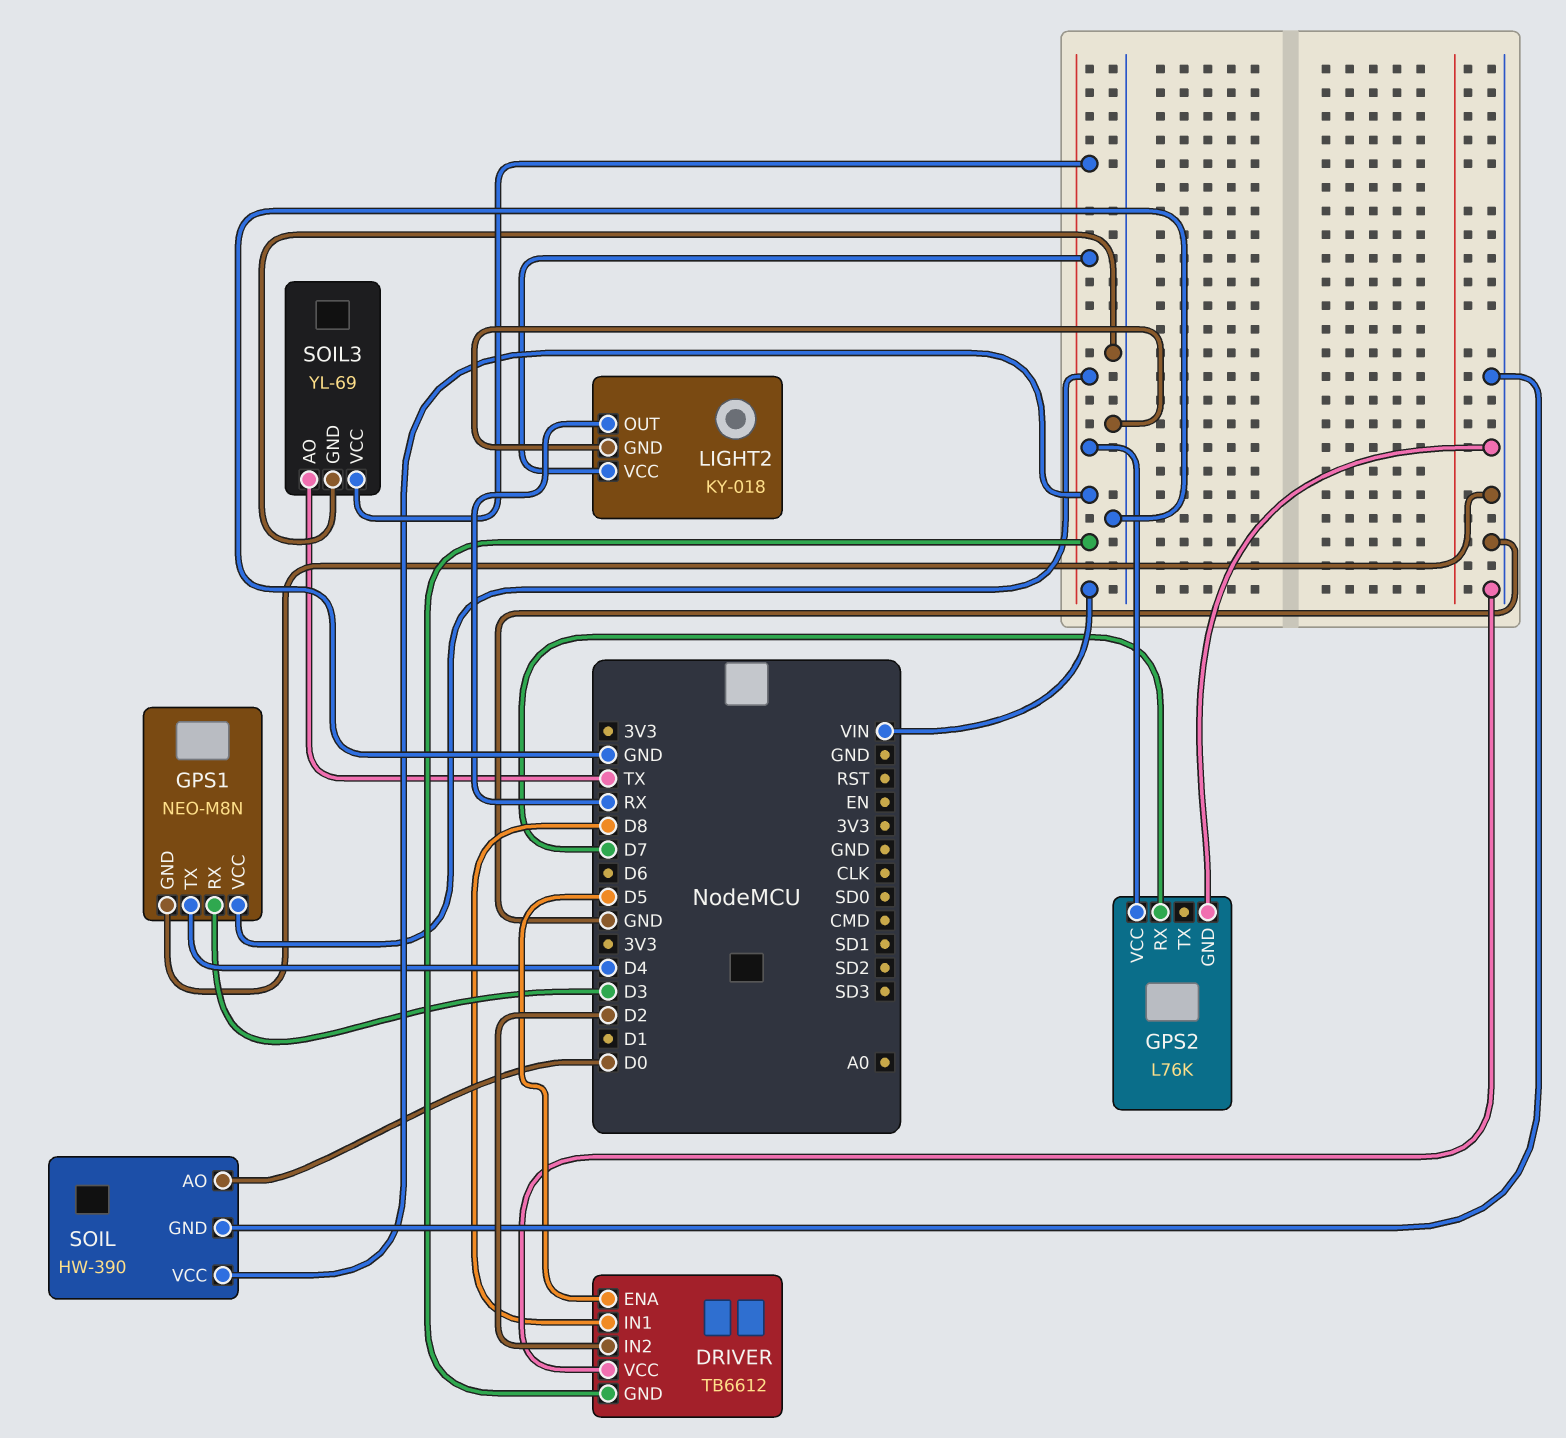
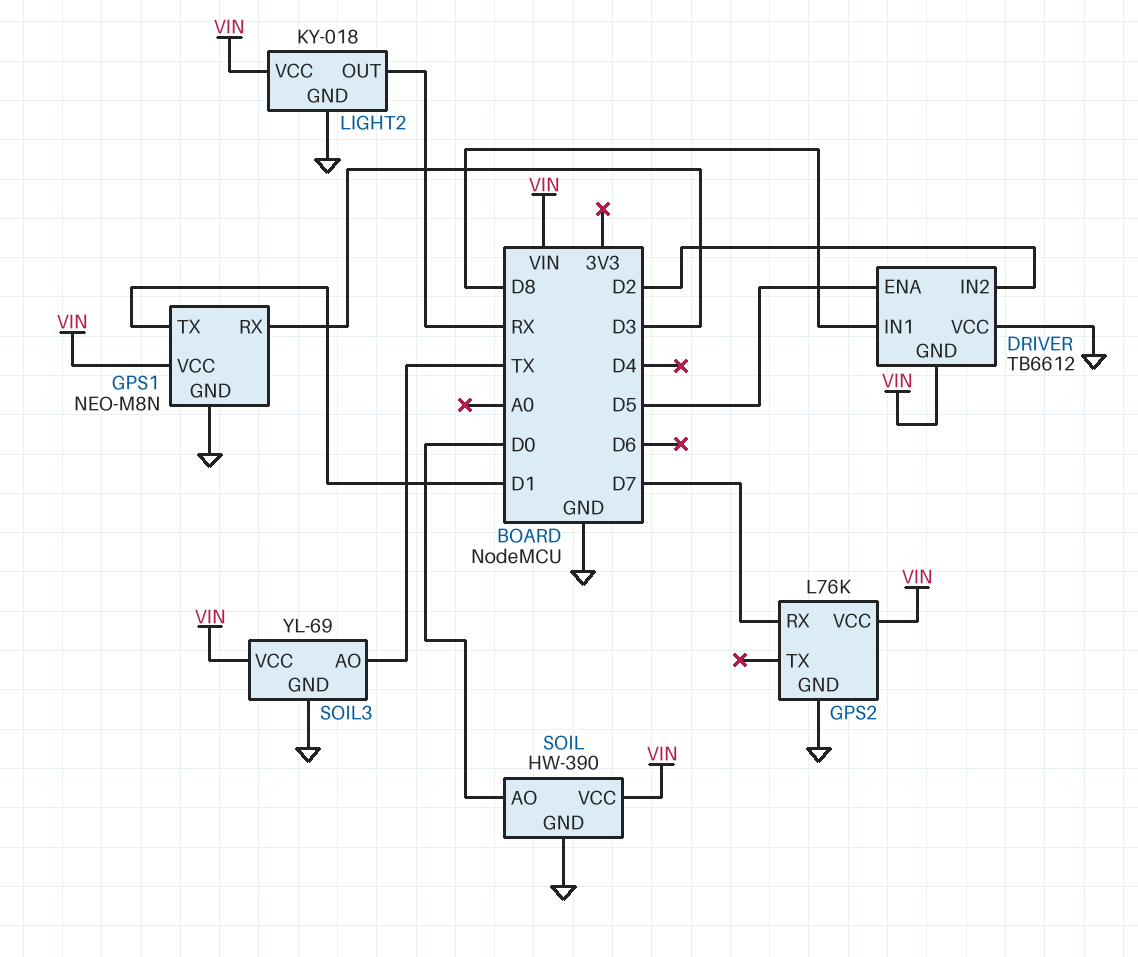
GPS1 pin TX: D4 -> D1

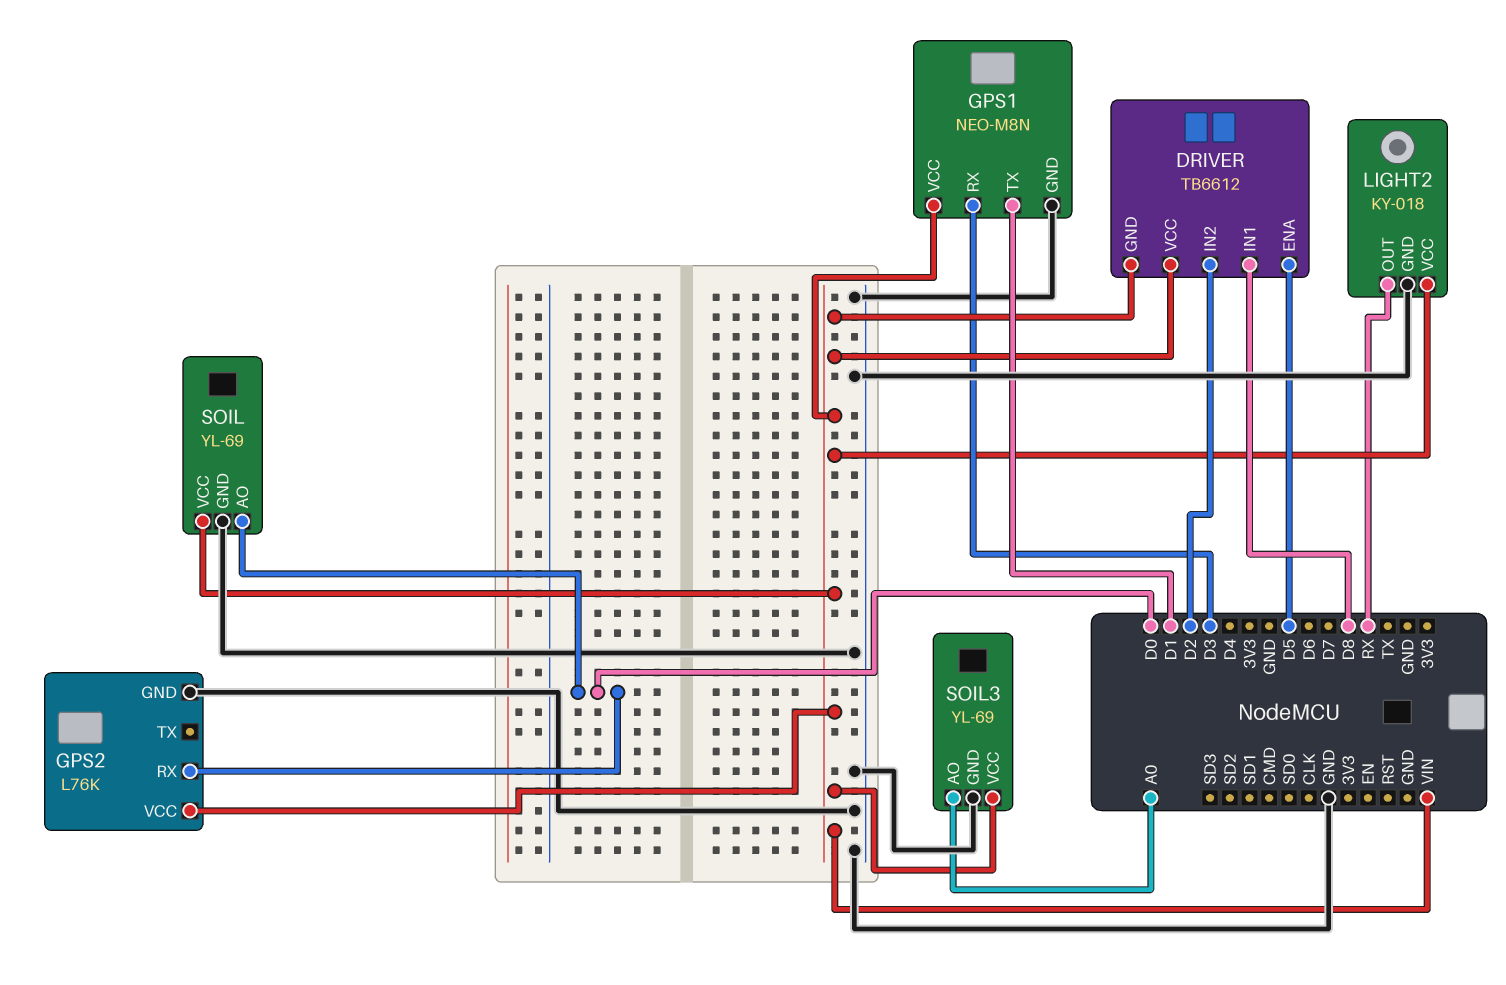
DRIVER pin VCC: GND -> VIN
GPS2 pin RX: D7 -> D0
SOIL: HW-390 -> YL-69
SOIL3 pin AO: TX -> A0

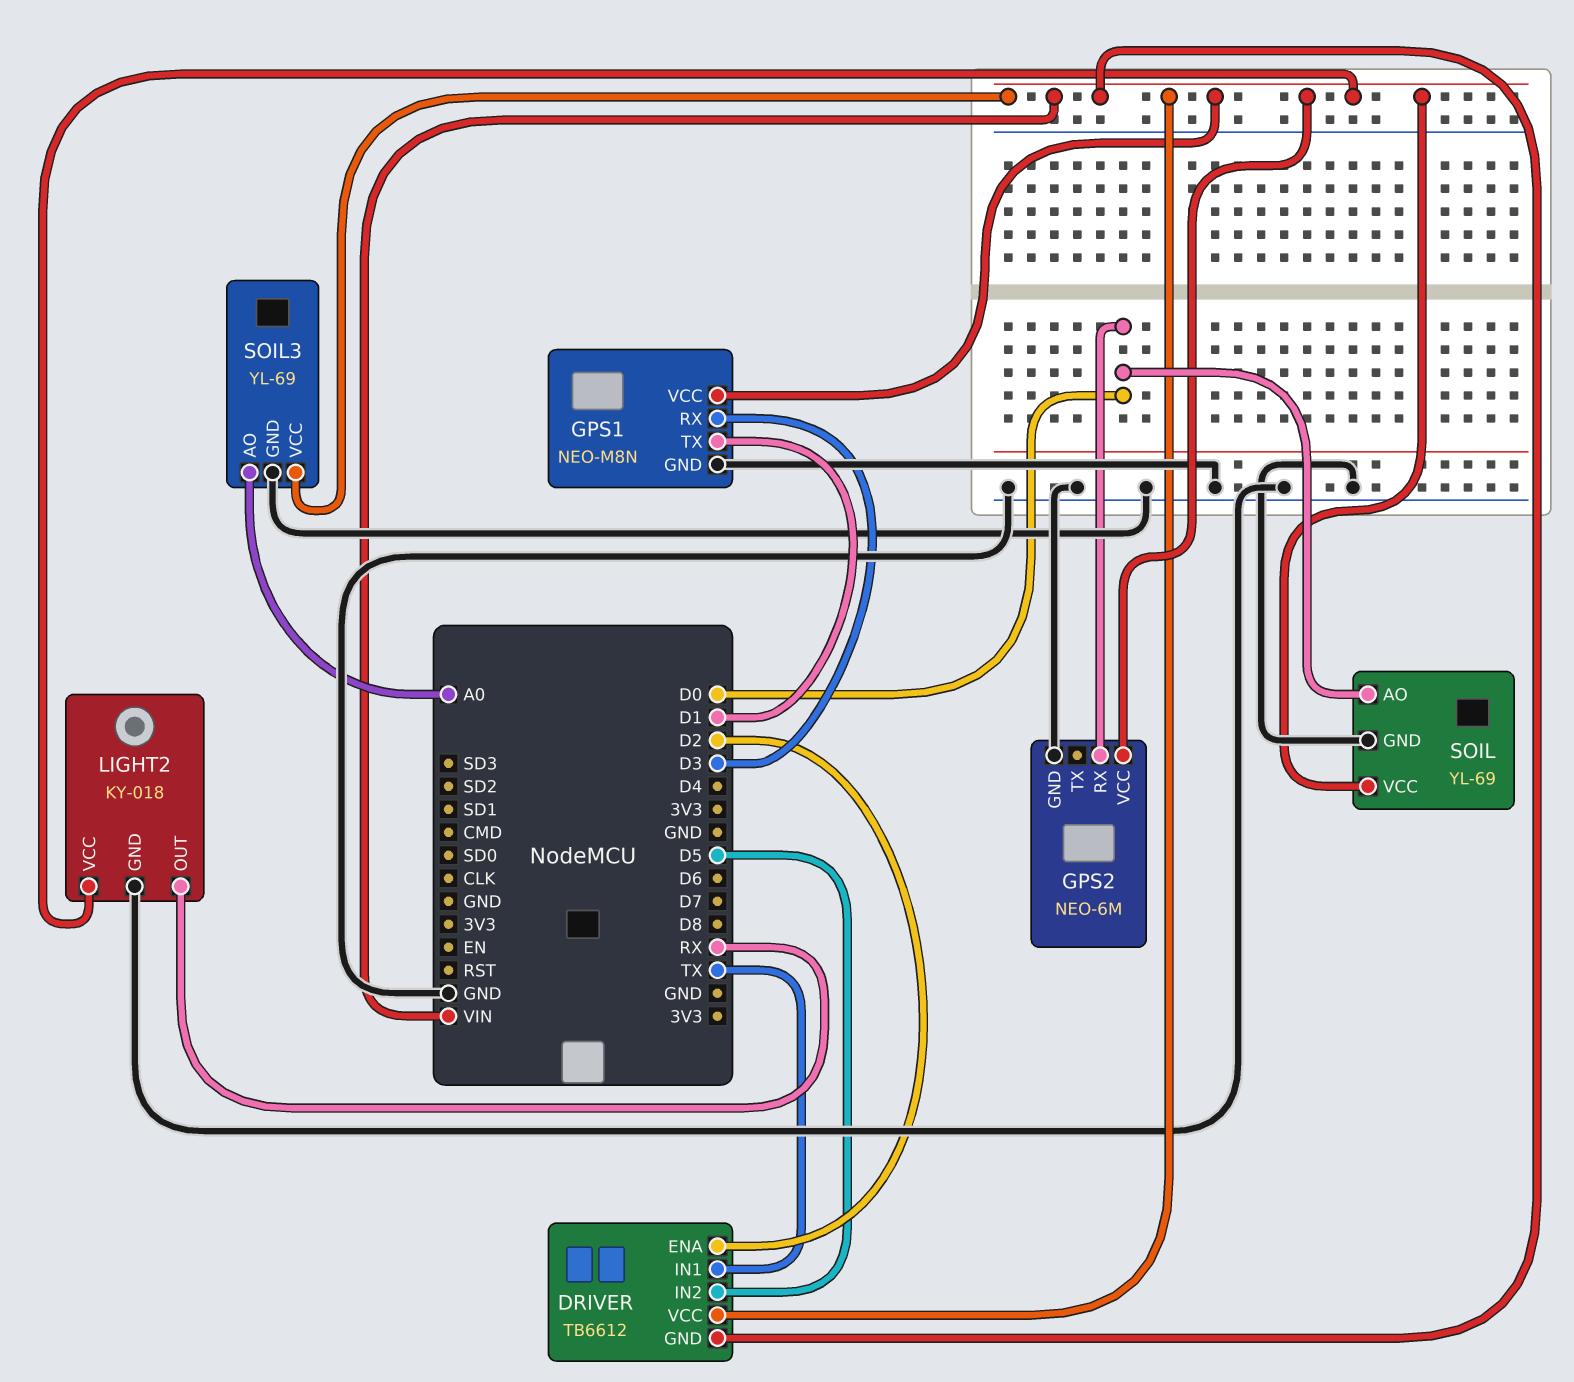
DRIVER pin ENA: D5 -> D2
DRIVER pin IN1: D8 -> TX
DRIVER pin IN2: D2 -> D5
GPS2: L76K -> NEO-6M

